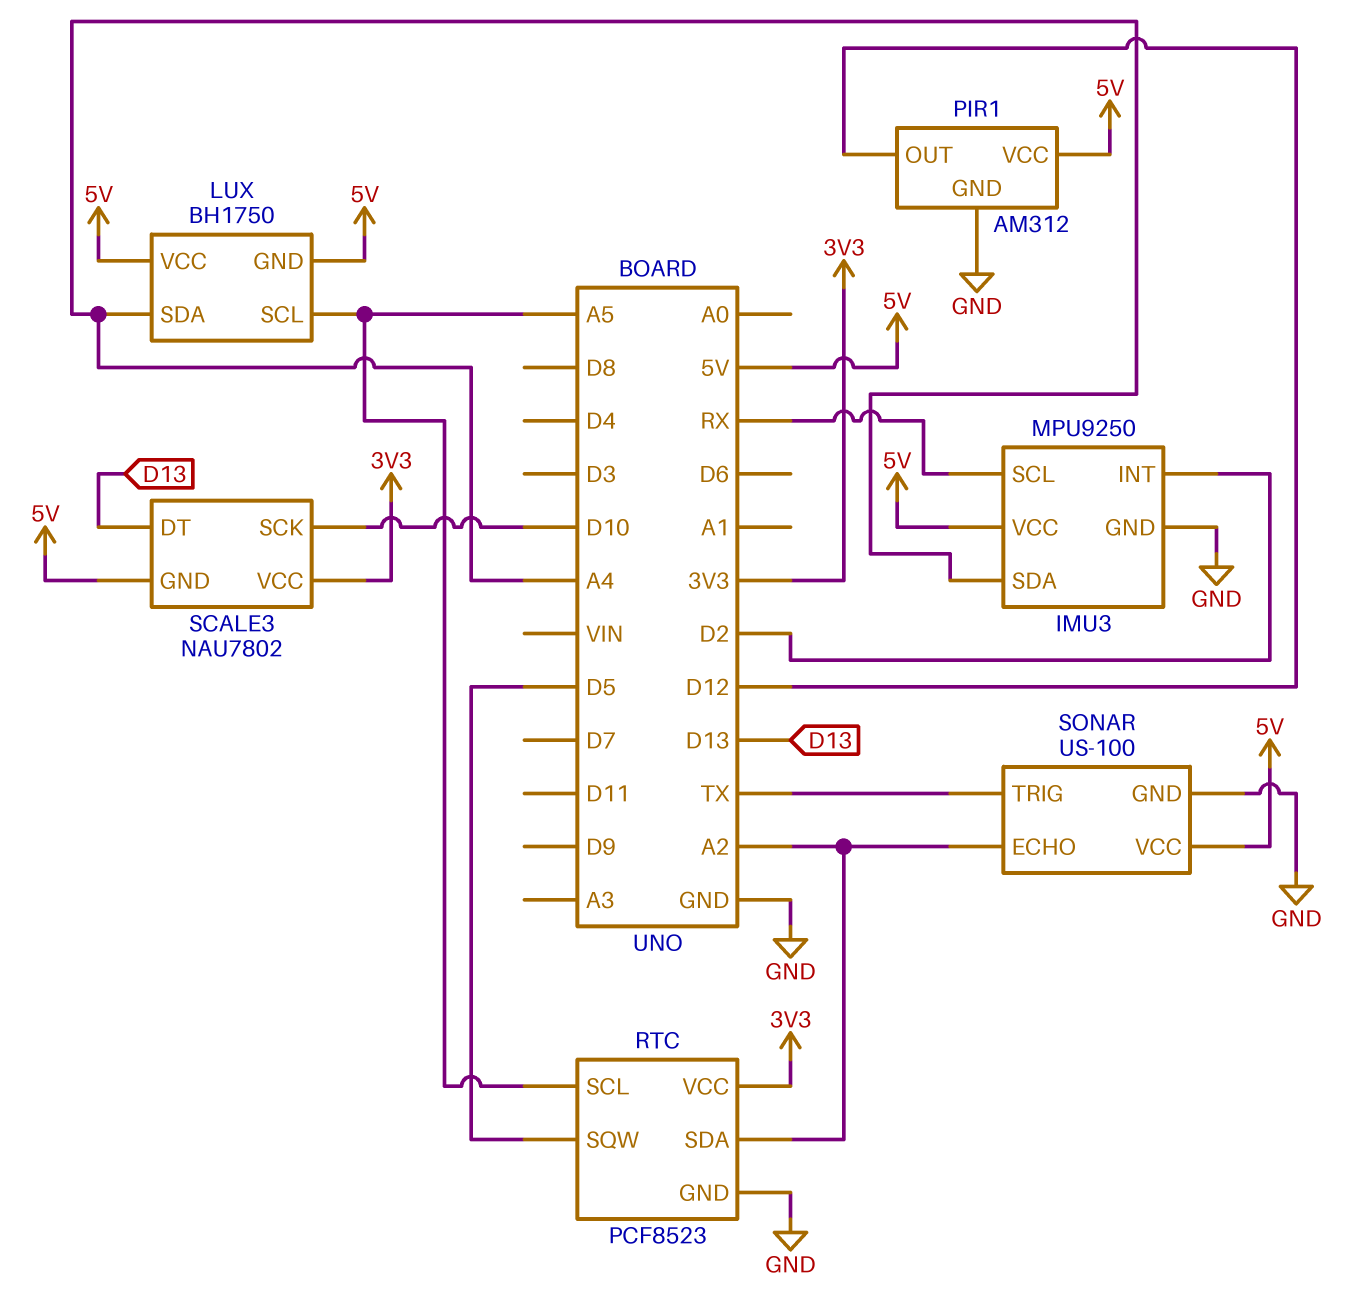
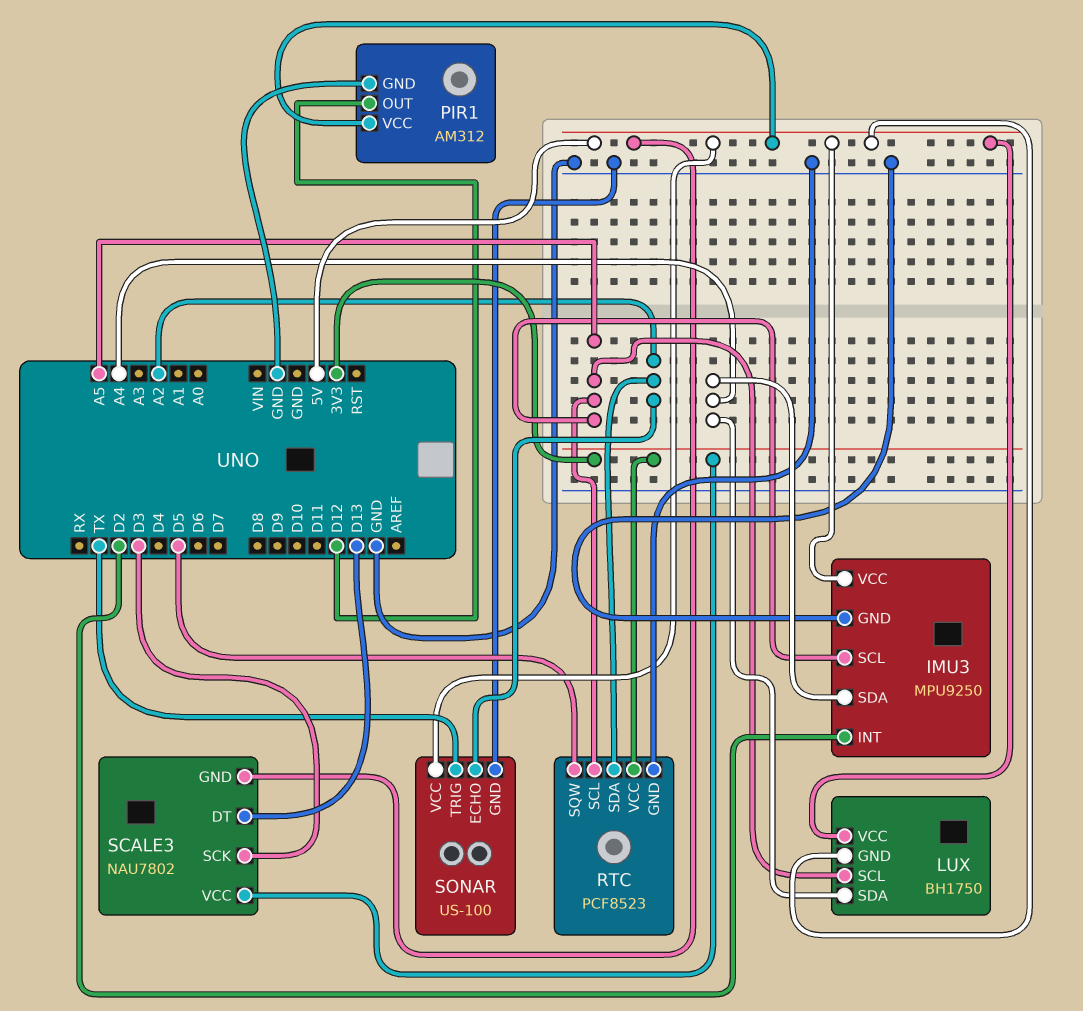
IMU3 pin SCL: RX -> A5
SCALE3 pin SCK: D10 -> D3

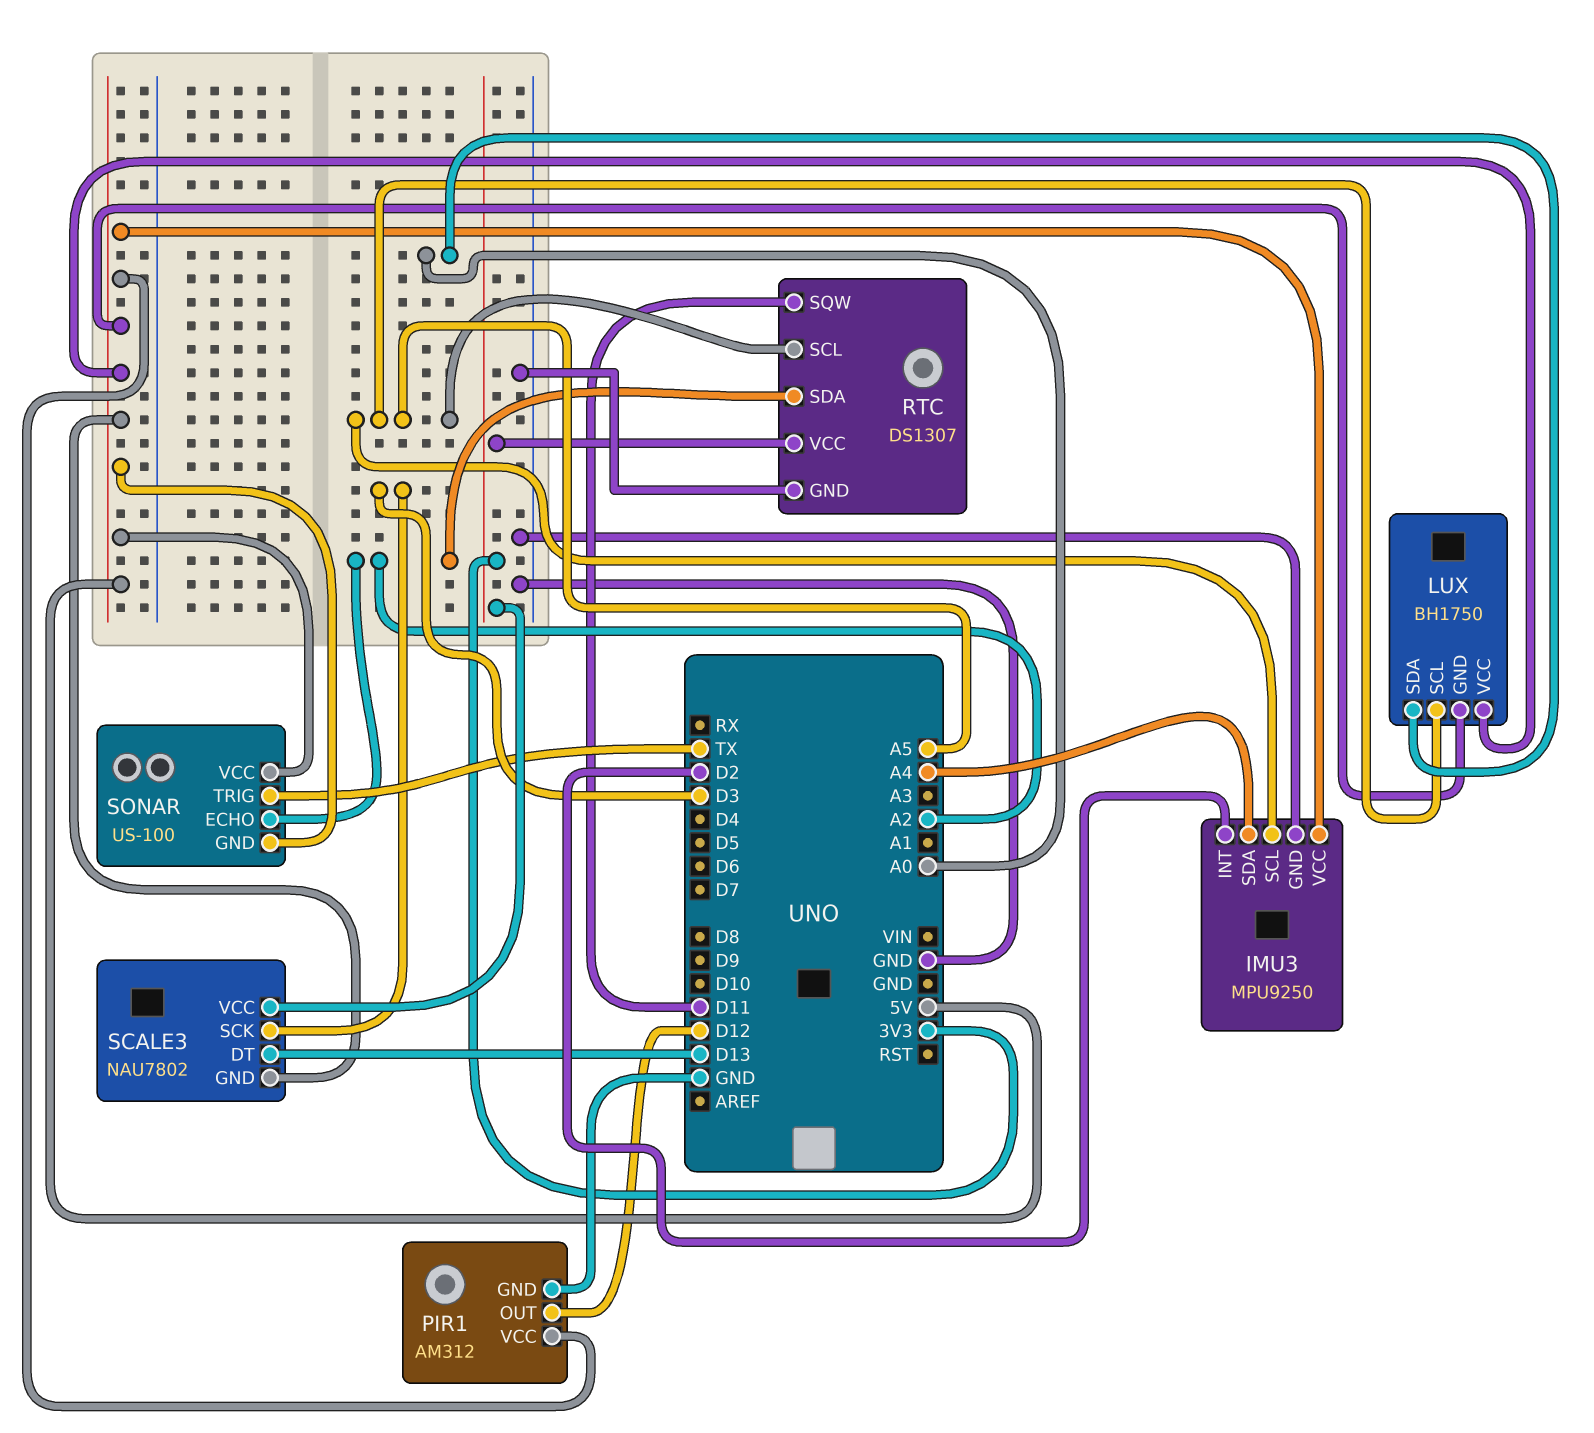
LUX pin SDA: A4 -> A0
RTC: PCF8523 -> DS1307
RTC pin SQW: D5 -> D11
SONAR pin GND: GND -> 5V

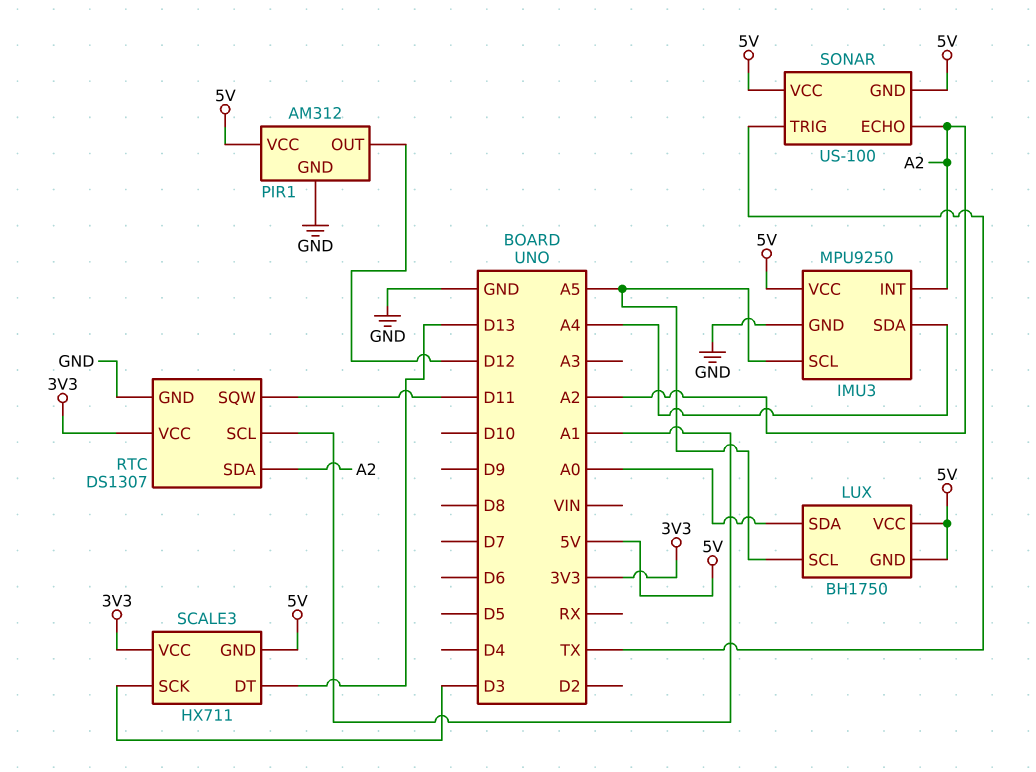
IMU3 pin INT: D2 -> A2
RTC pin SCL: A5 -> A1
SCALE3: NAU7802 -> HX711

